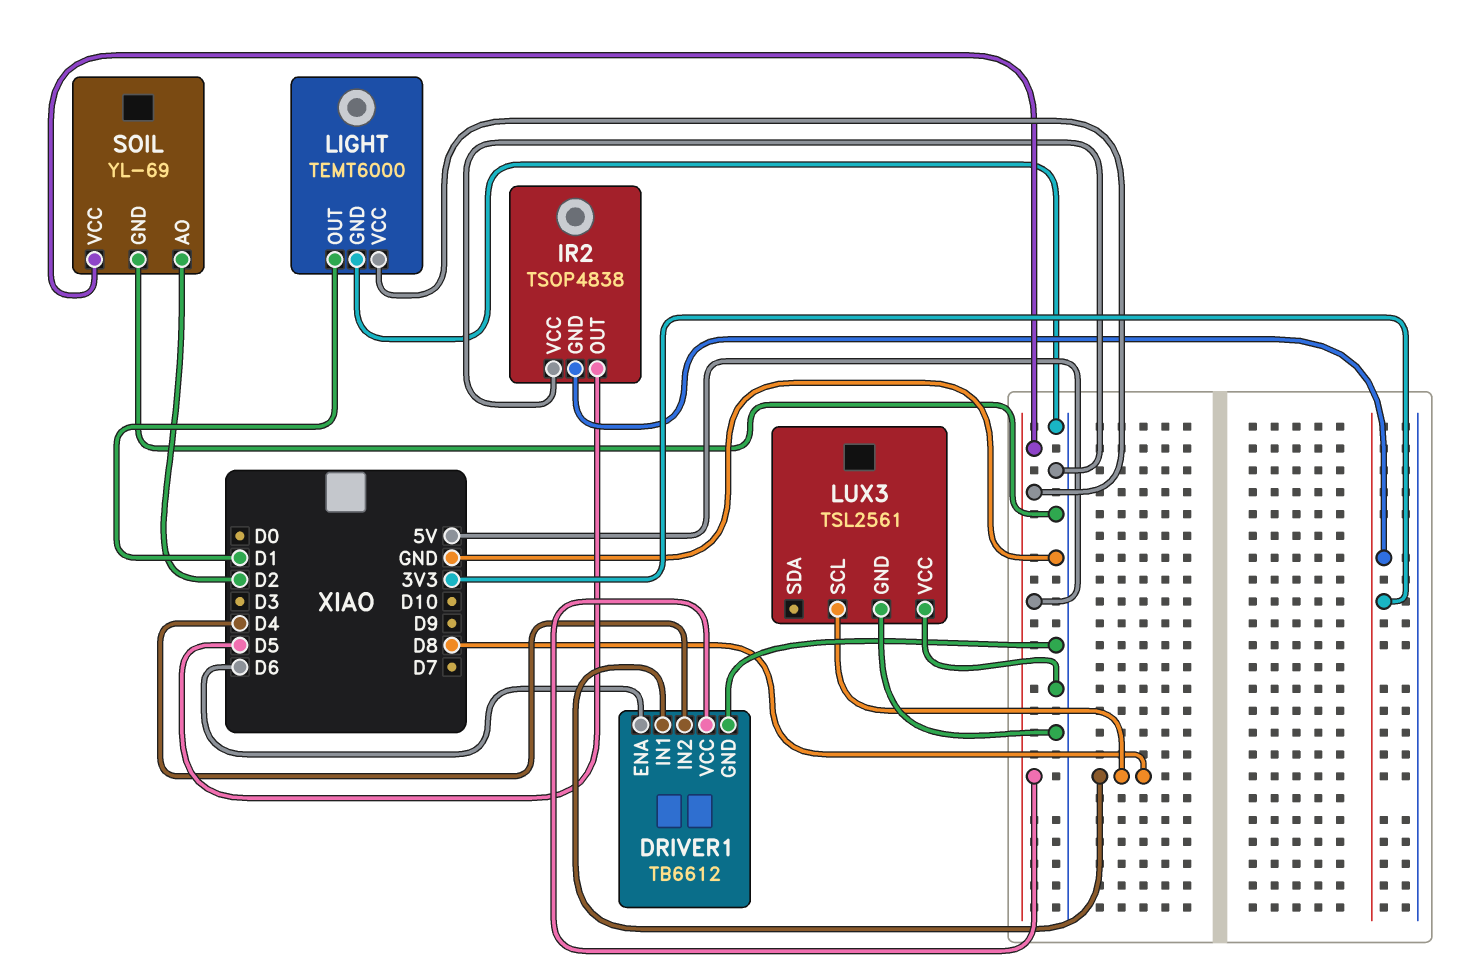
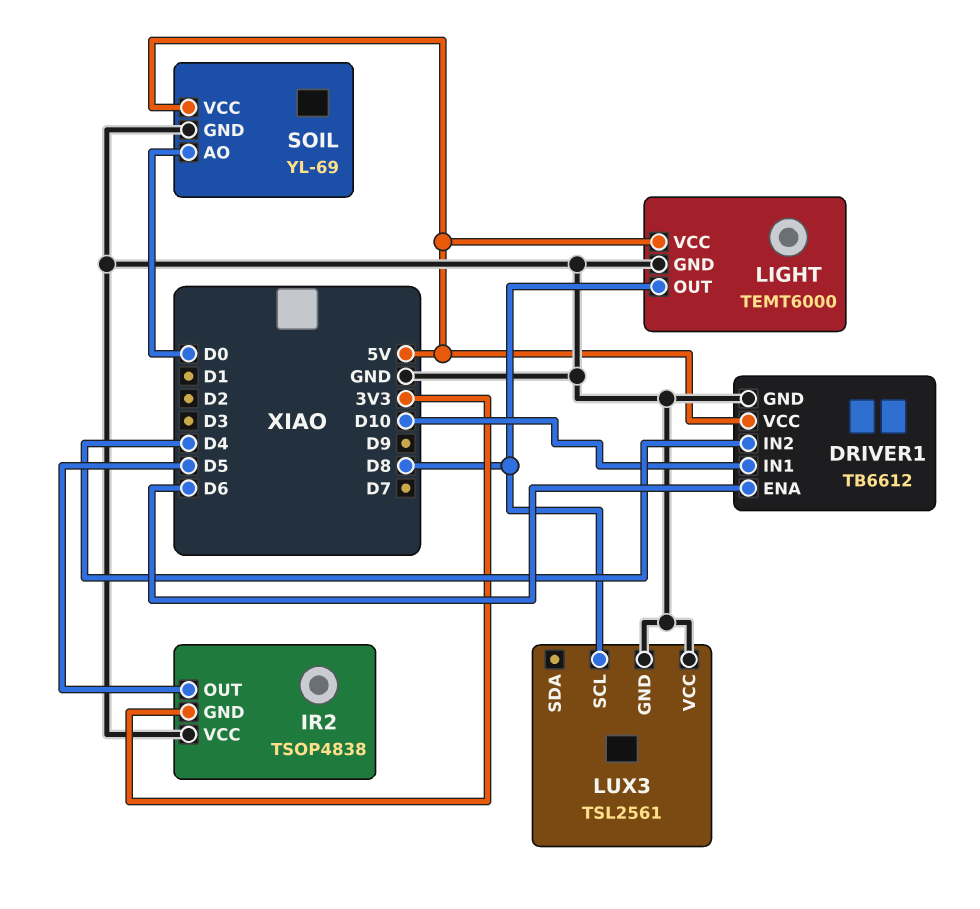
DRIVER1 pin IN1: D8 -> D10
LIGHT pin OUT: D1 -> D8
SOIL pin AO: D2 -> D0

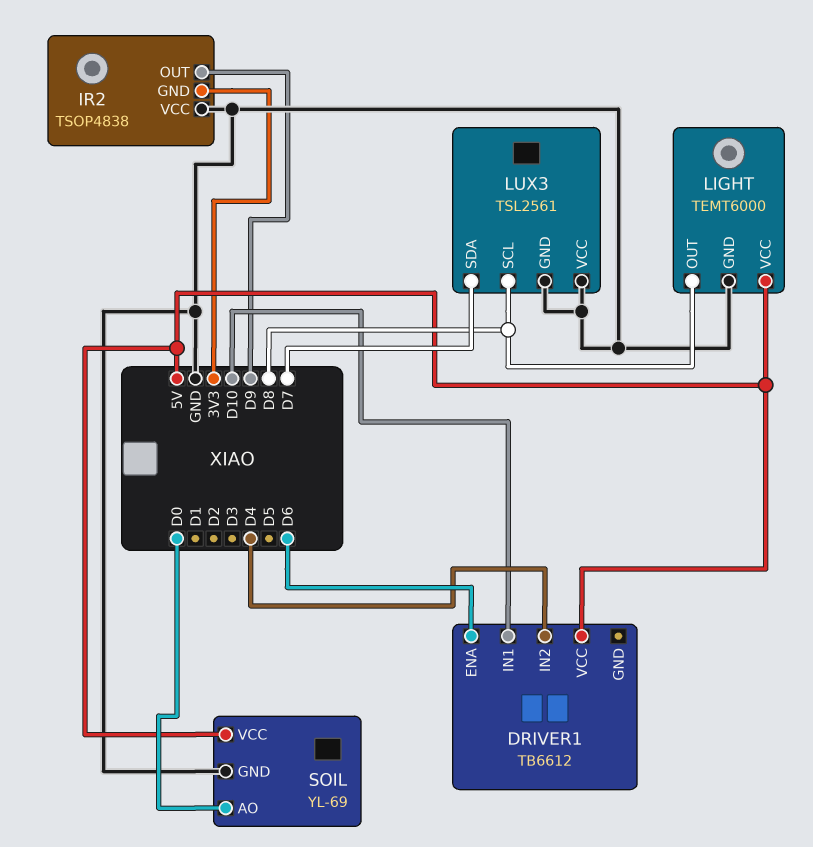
DRIVER1 pin GND: GND -> none
IR2 pin OUT: D5 -> D9
LUX3 pin SDA: none -> D7

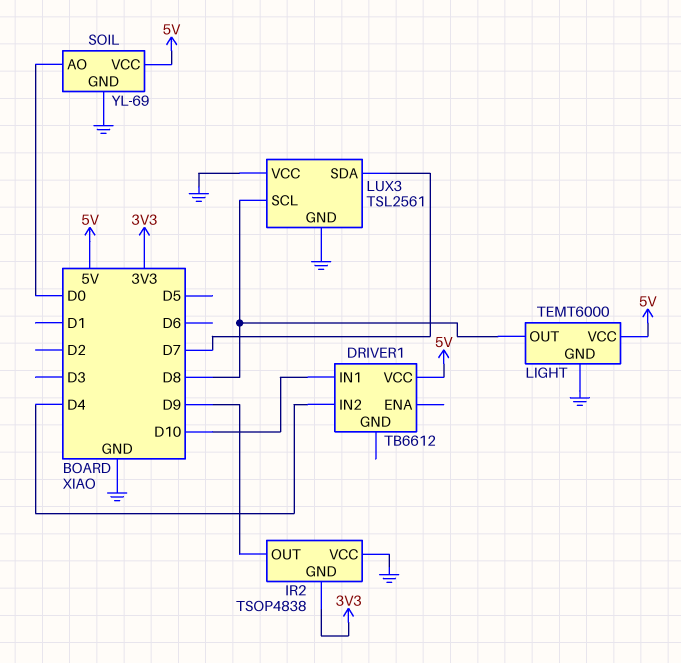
DRIVER1 pin ENA: D6 -> none

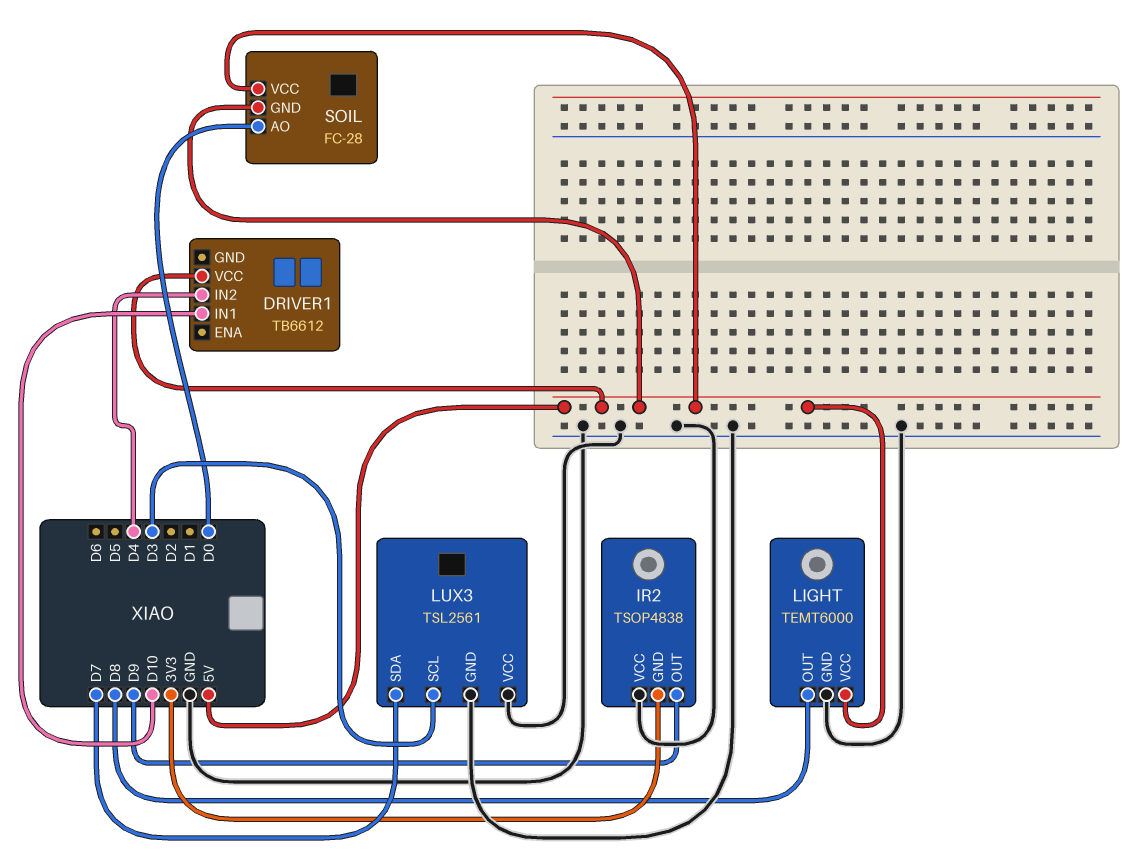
LUX3 pin SCL: D8 -> D3
SOIL: YL-69 -> FC-28
SOIL pin GND: GND -> 5V

